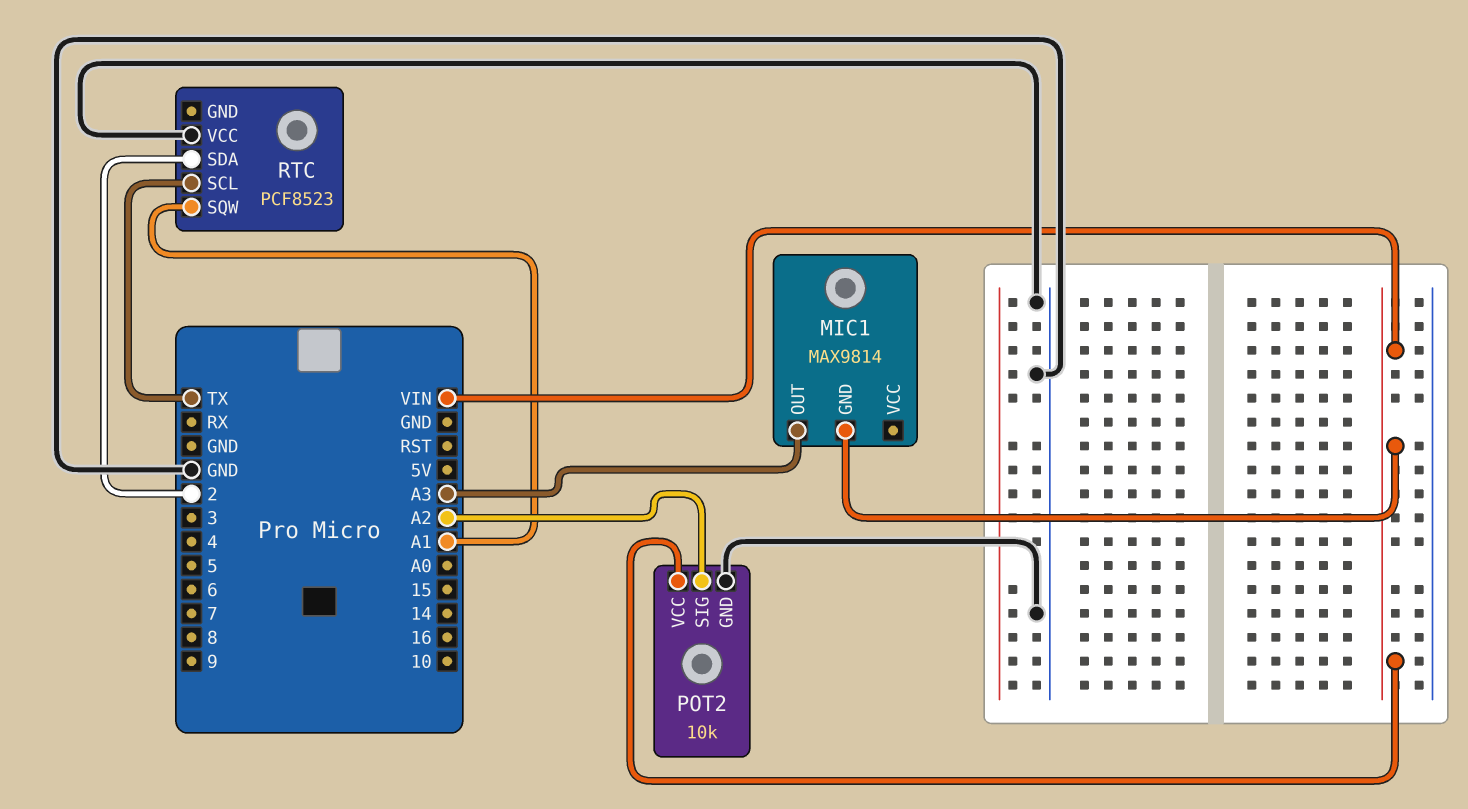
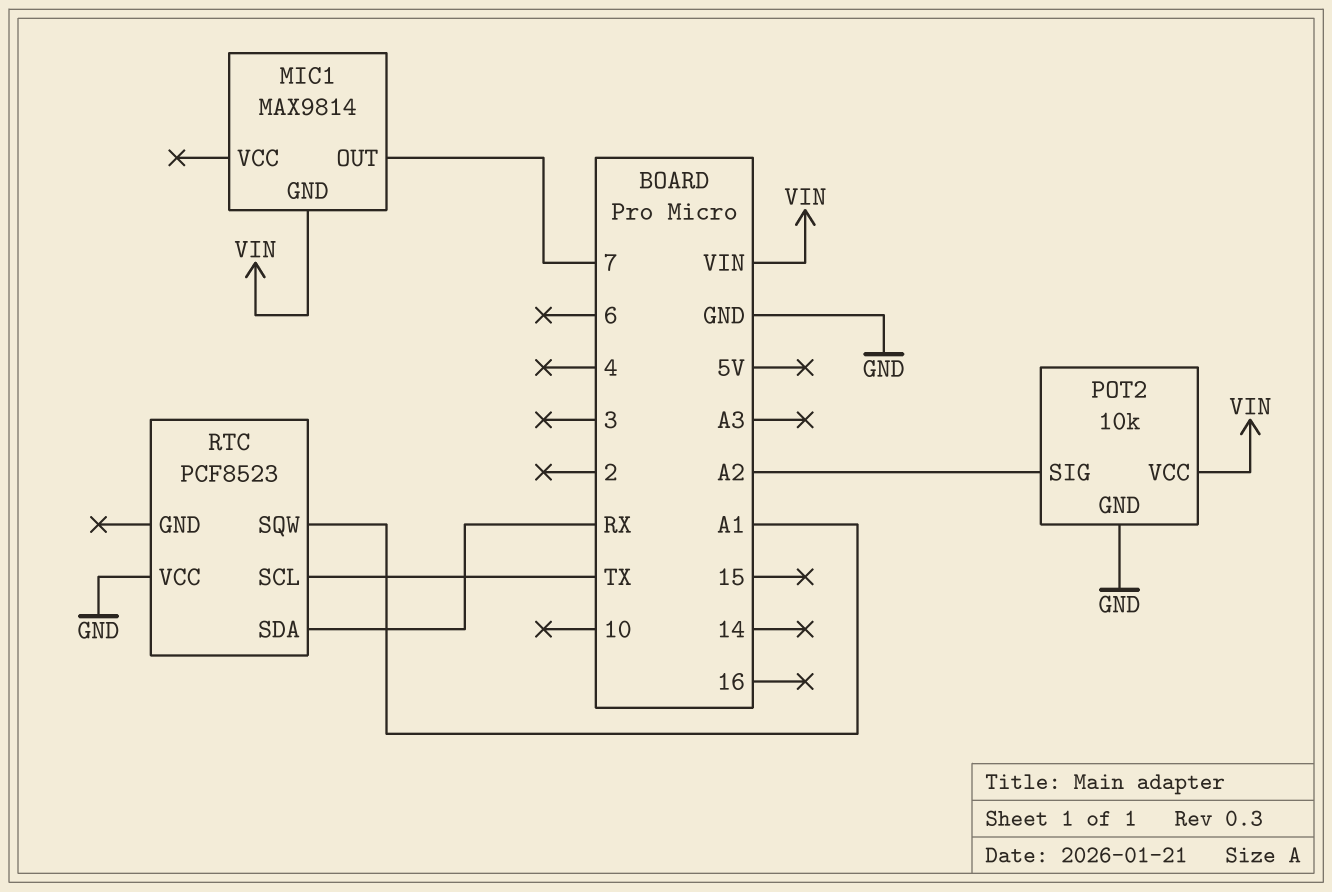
MIC1 pin OUT: A3 -> 7
RTC pin SDA: 2 -> RX

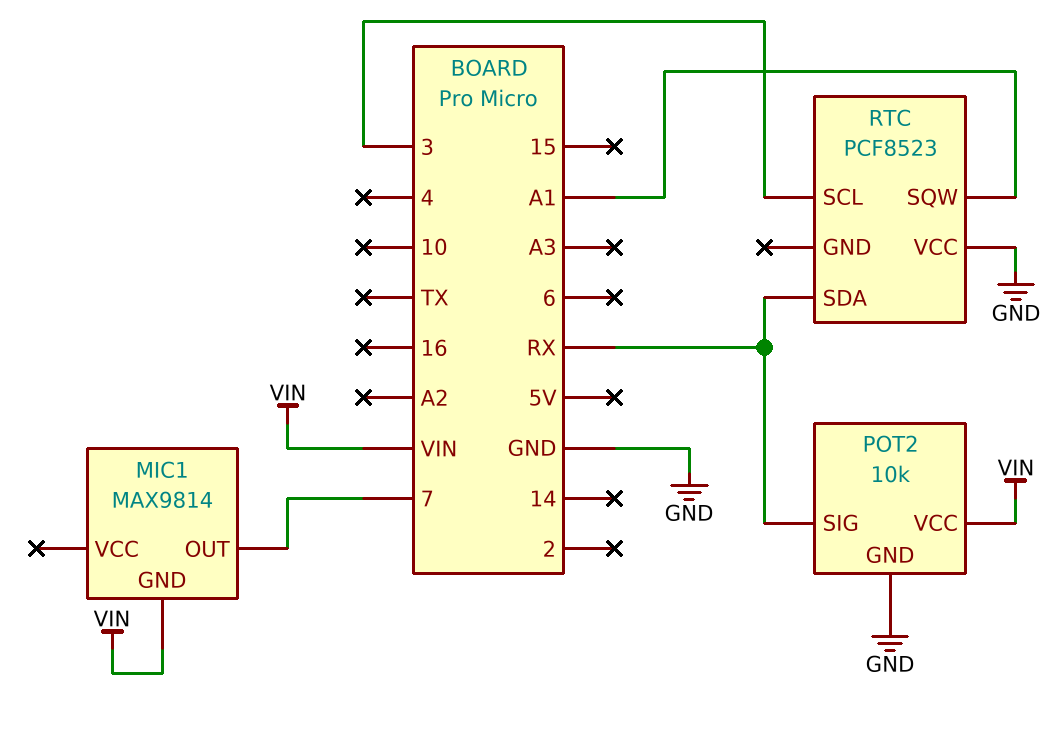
POT2 pin SIG: A2 -> RX
RTC pin SCL: TX -> 3

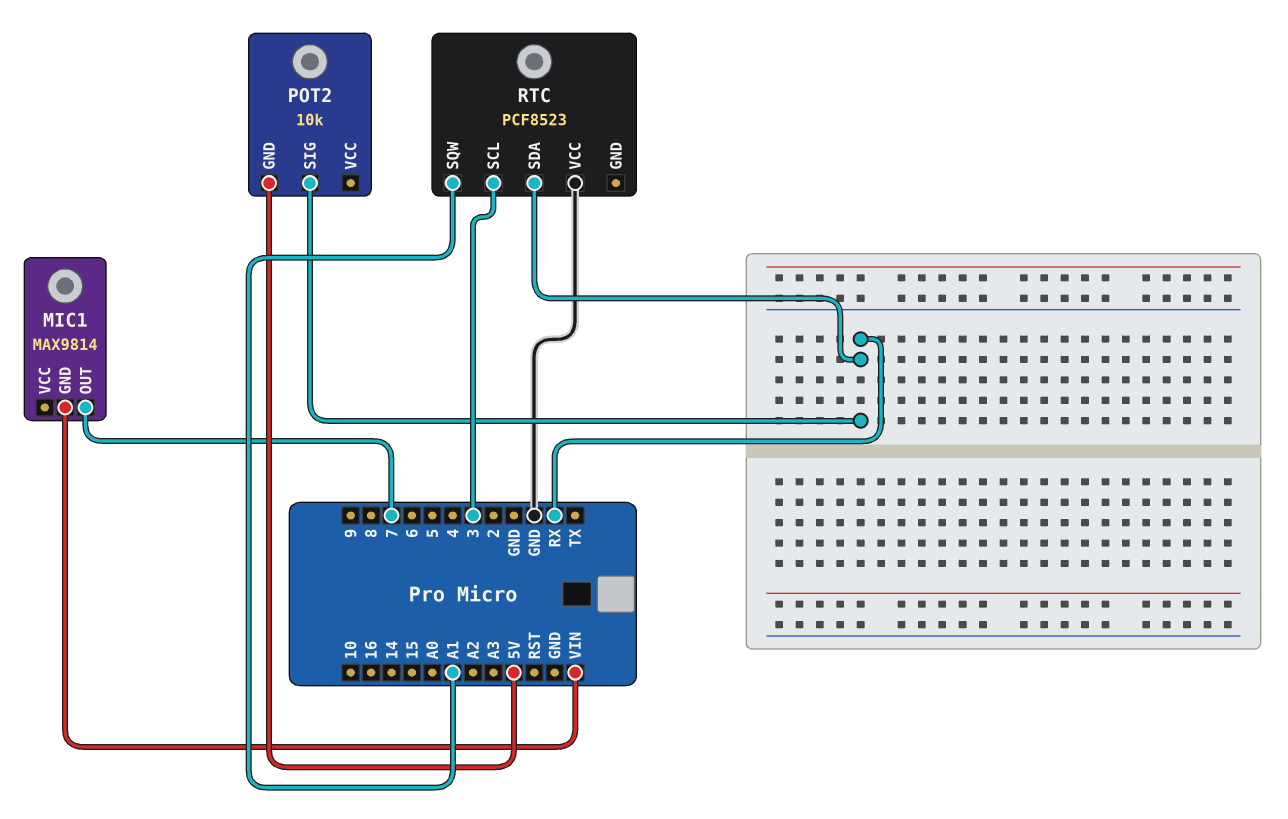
POT2 pin GND: GND -> 5V
POT2 pin VCC: VIN -> none

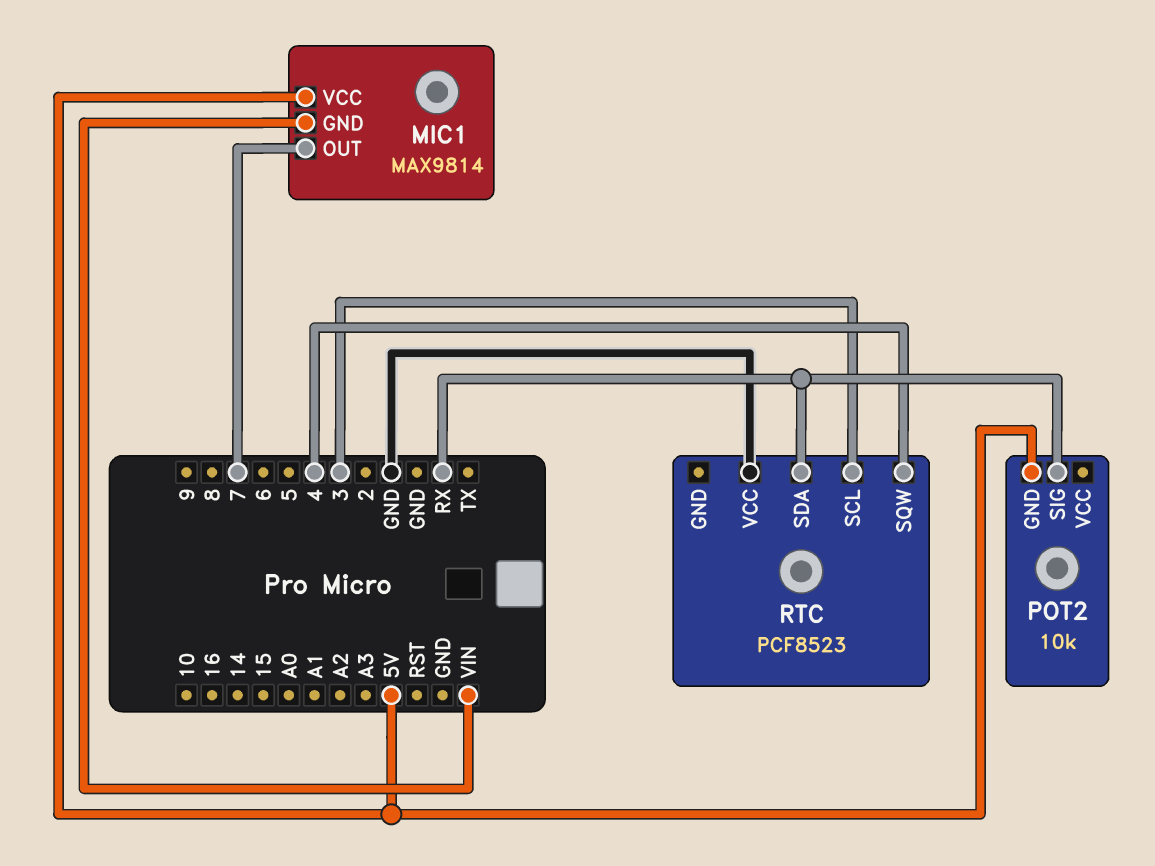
MIC1 pin VCC: none -> 5V
RTC pin SQW: A1 -> 4

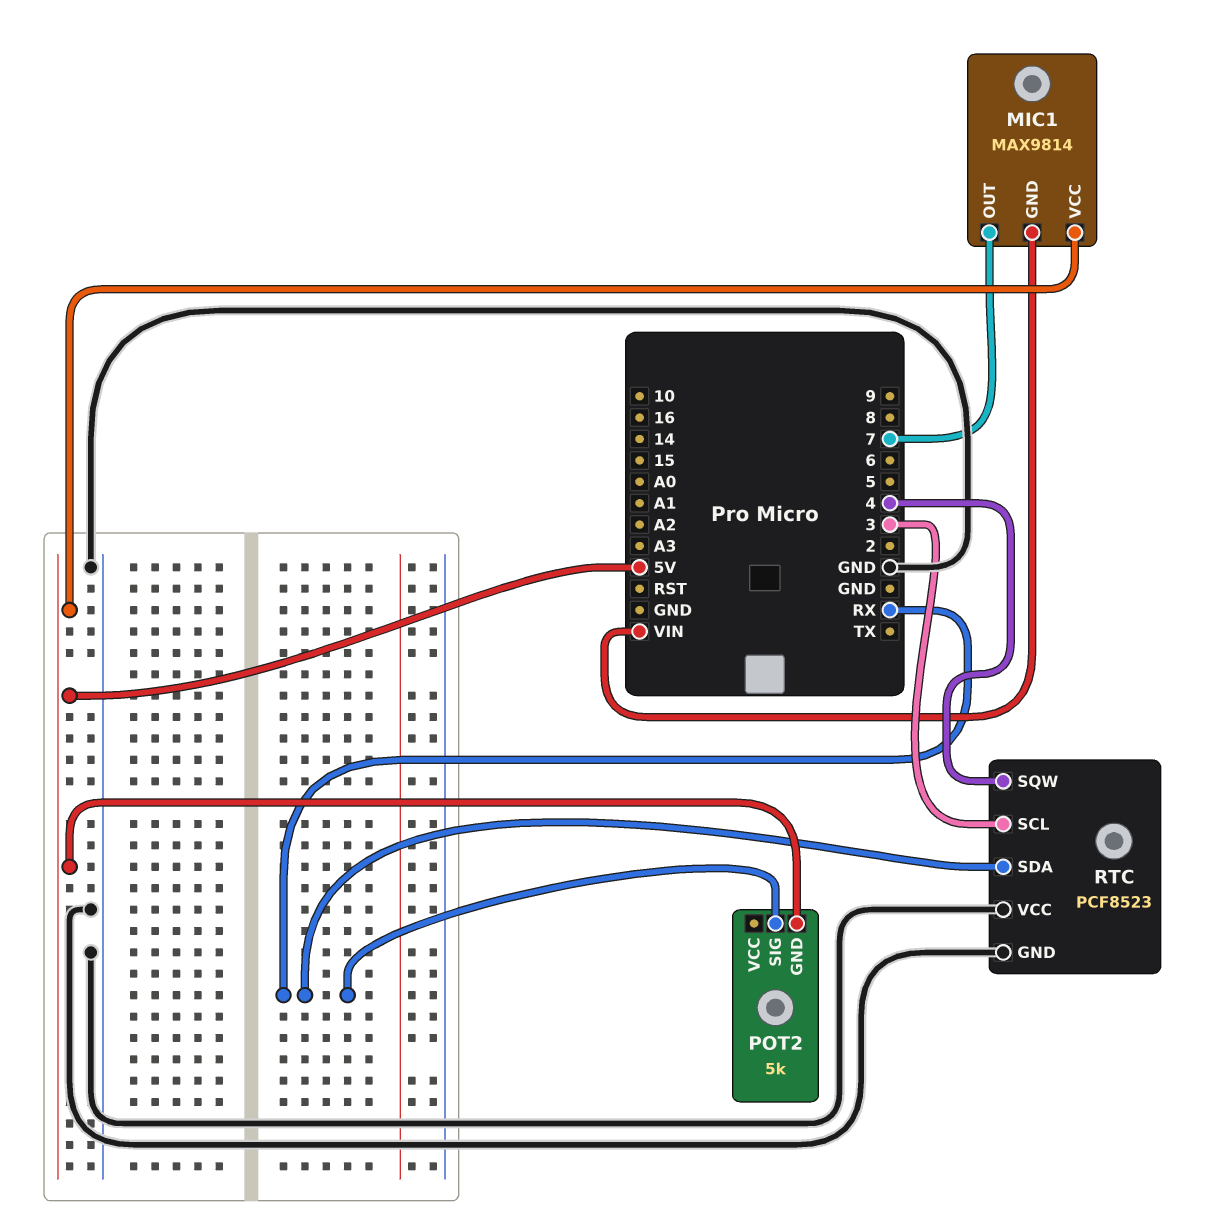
POT2: 10k -> 5k
RTC pin GND: none -> GND

